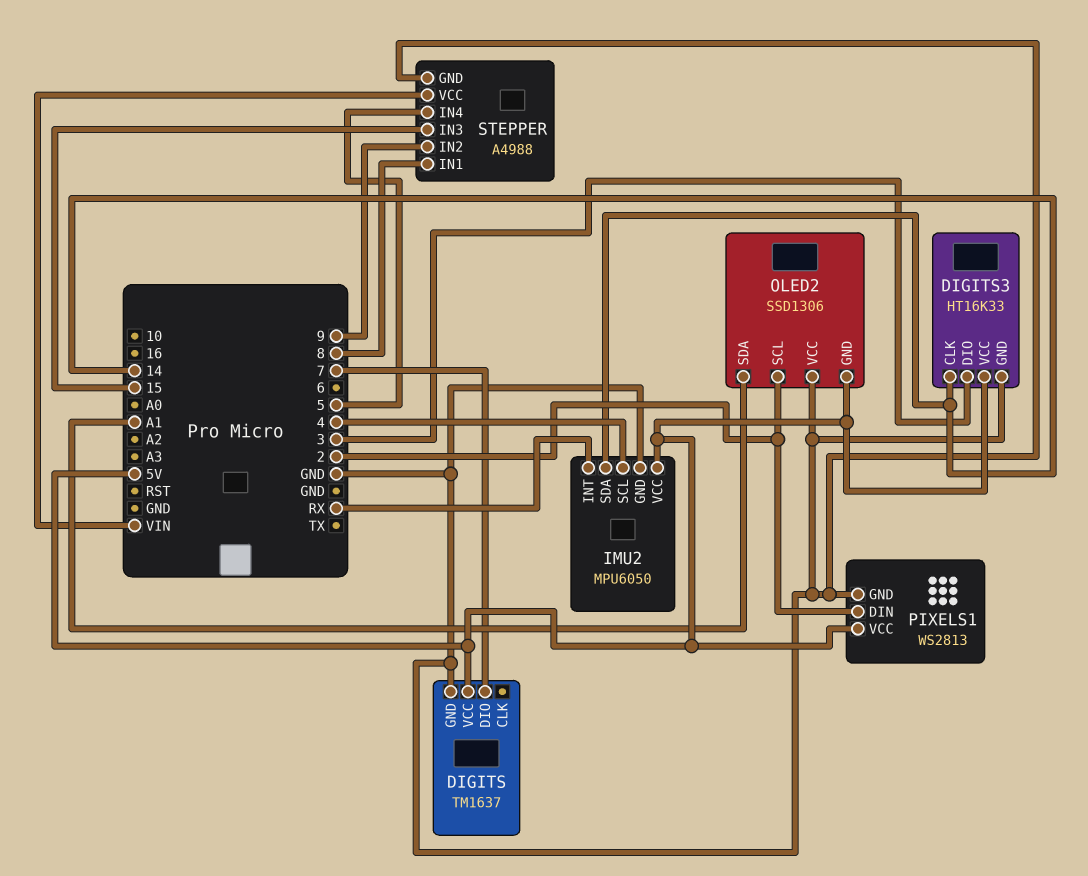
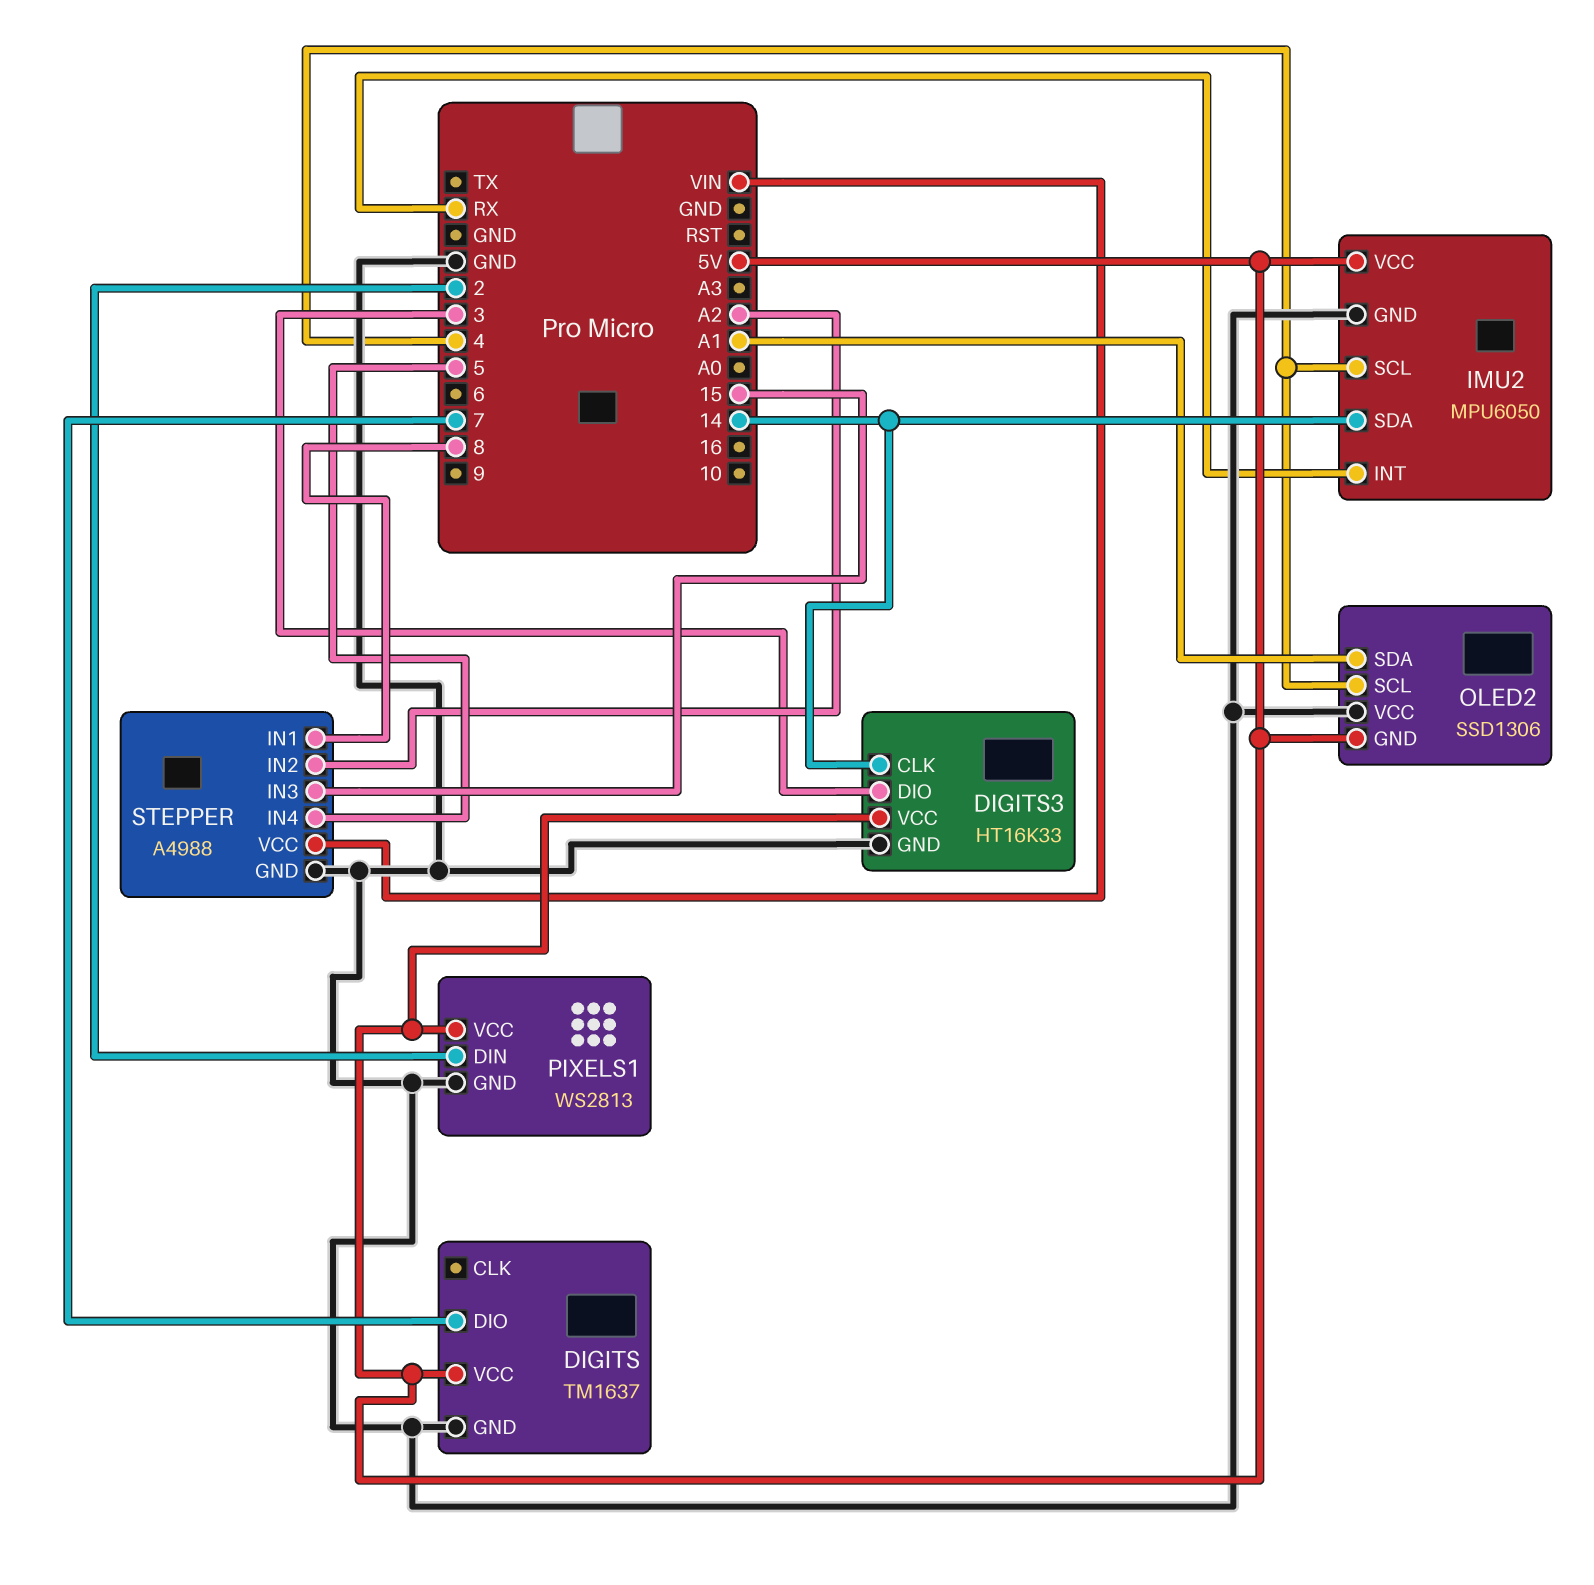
OLED2 pin SCL: 2 -> 4
STEPPER pin IN2: 9 -> A2

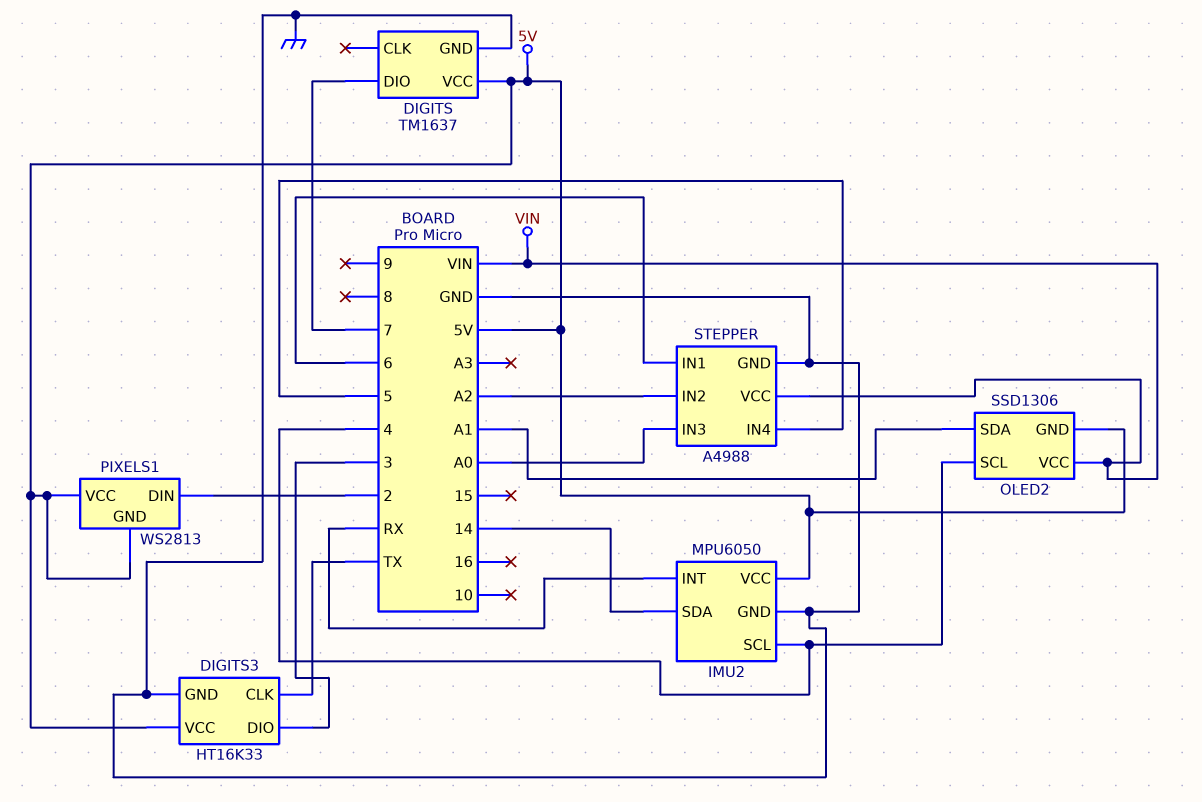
DIGITS3 pin CLK: 14 -> TX
OLED2 pin VCC: GND -> VIN
PIXELS1 pin GND: GND -> 5V
STEPPER pin IN1: 8 -> 6
STEPPER pin IN3: 15 -> A0

